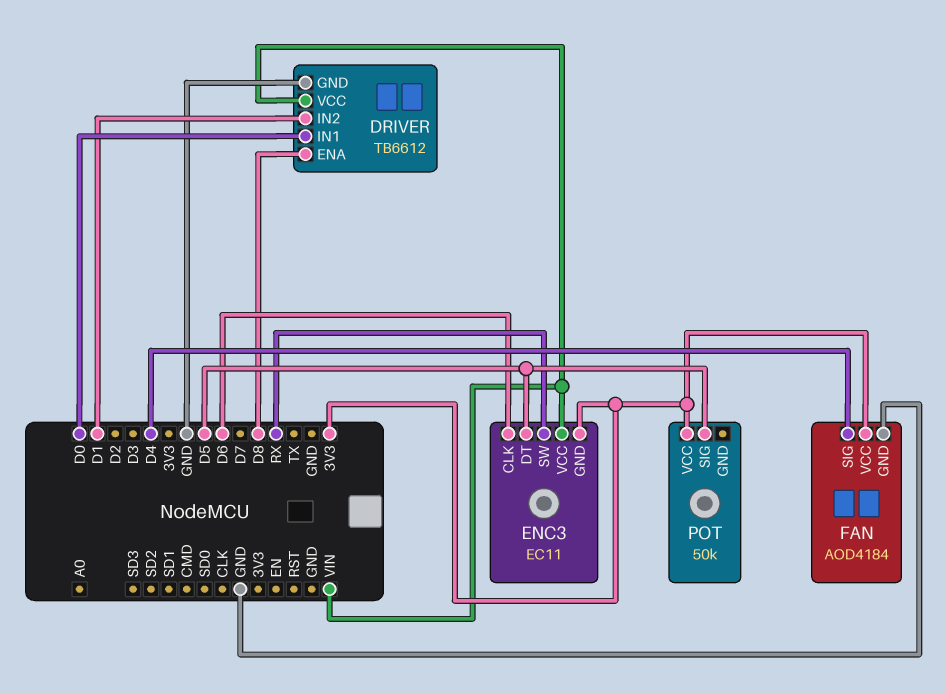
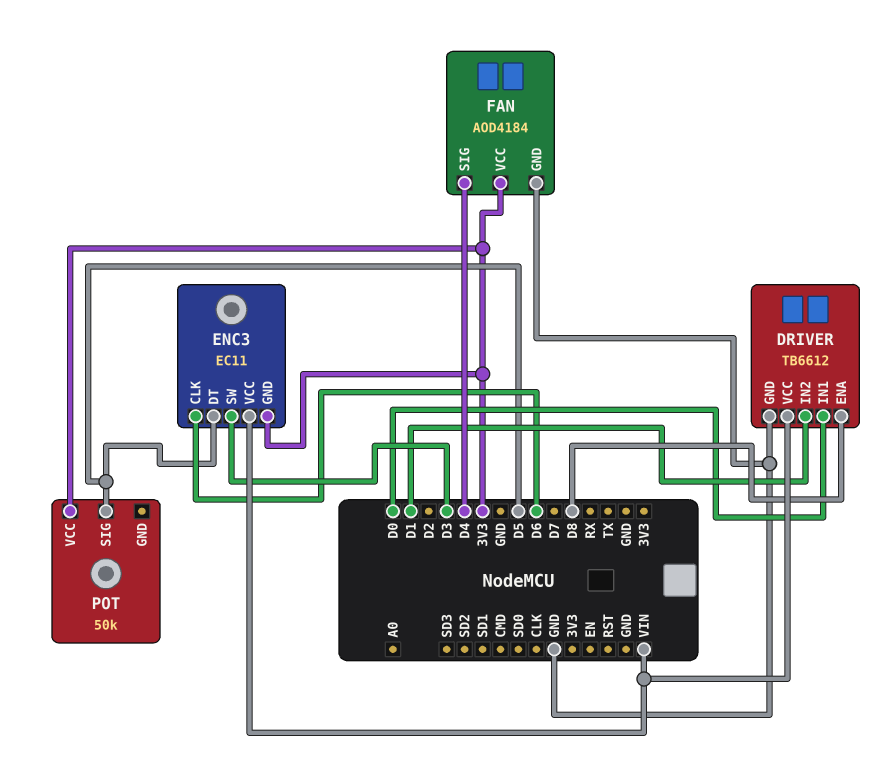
ENC3 pin SW: RX -> D3

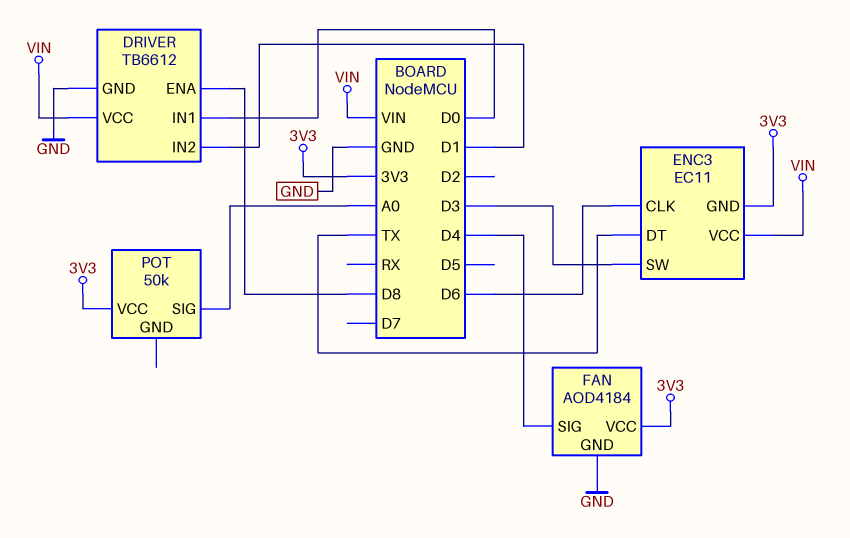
ENC3 pin DT: D5 -> TX
POT pin SIG: D5 -> A0

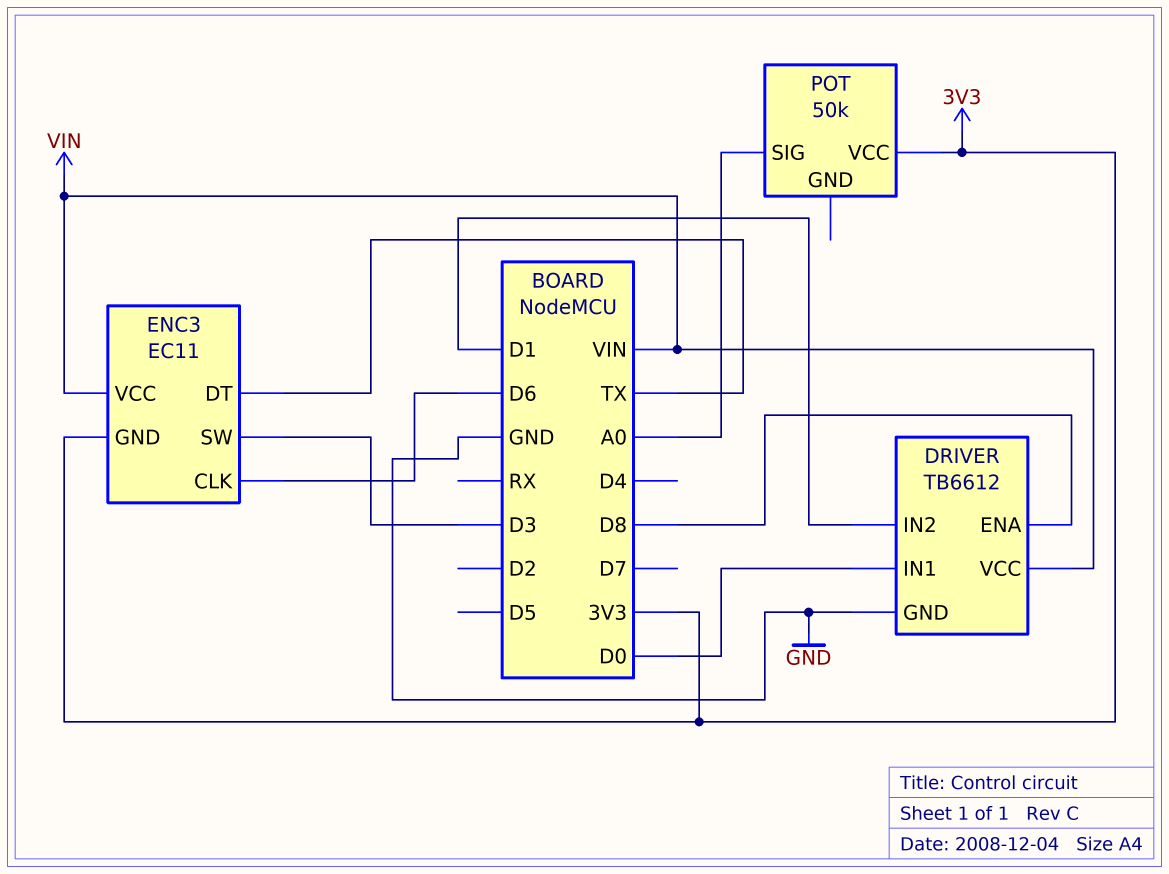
FAN: AOD4184 -> none
FAN pin GND: GND -> none
FAN pin SIG: D4 -> none
FAN pin VCC: 3V3 -> none

